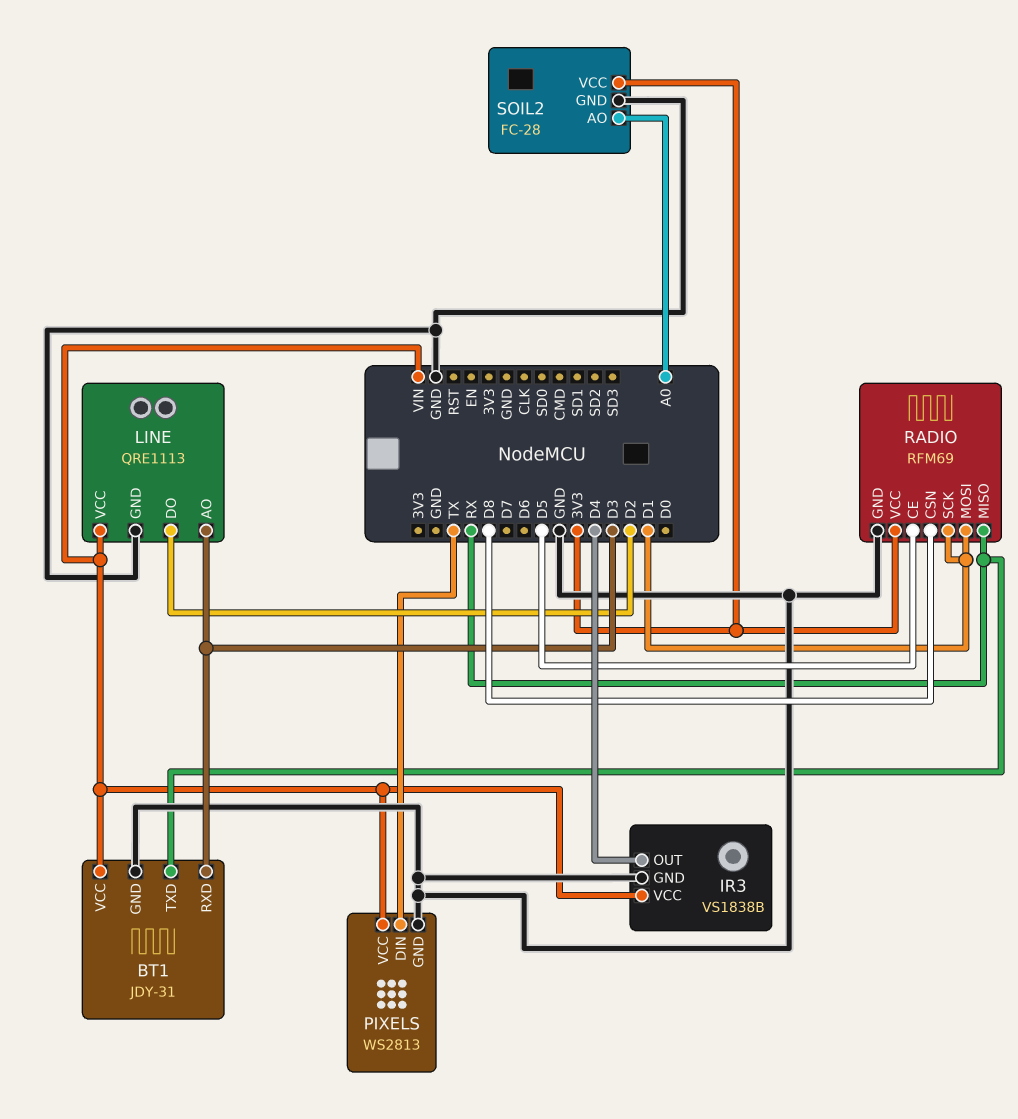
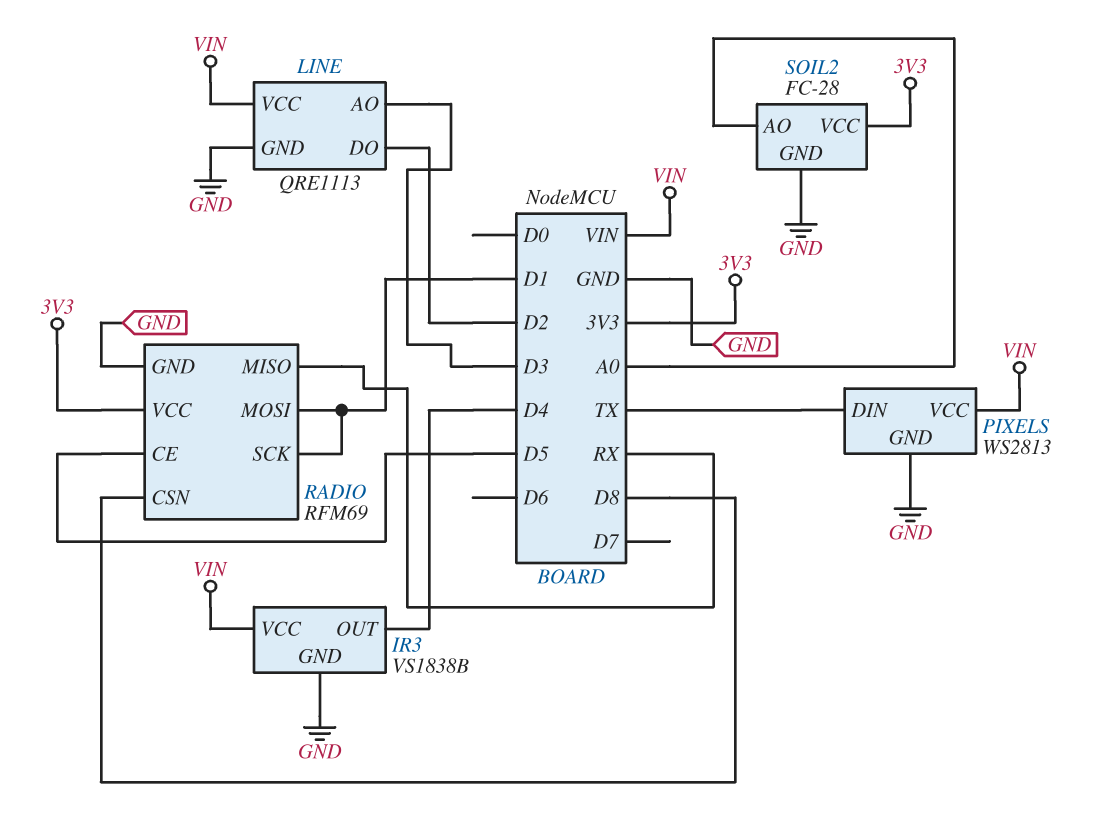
BT1: JDY-31 -> none
BT1 pin GND: GND -> none
BT1 pin RXD: D3 -> none
BT1 pin TXD: RX -> none
BT1 pin VCC: VIN -> none

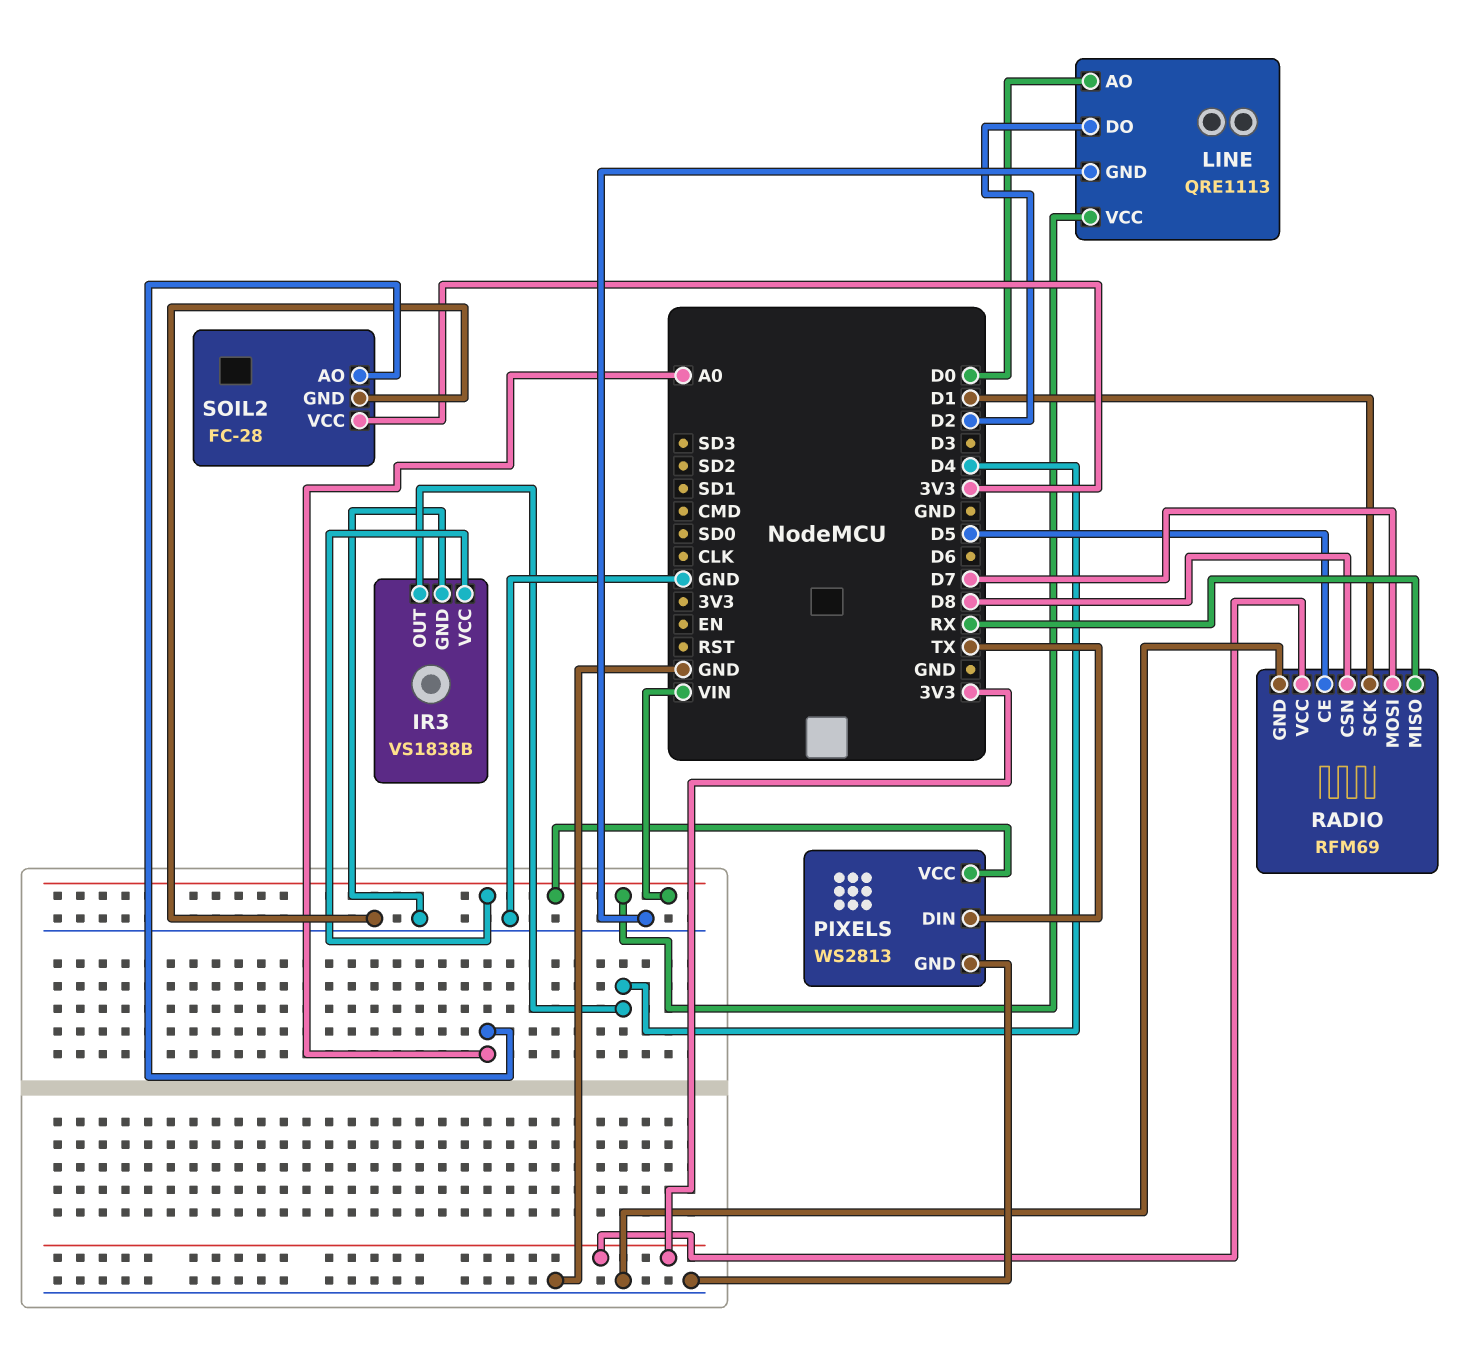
LINE pin AO: D3 -> D0
RADIO pin MOSI: D1 -> D7

